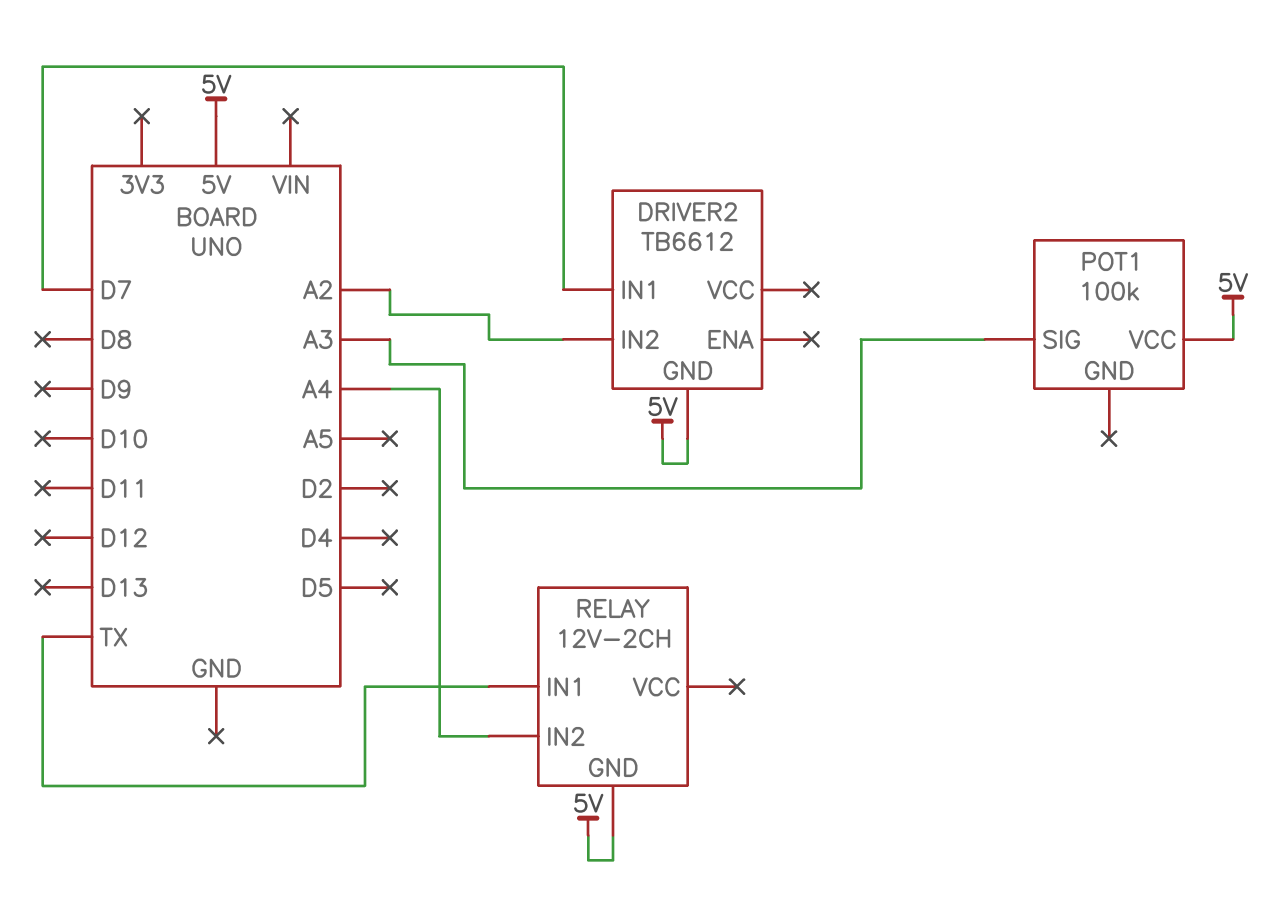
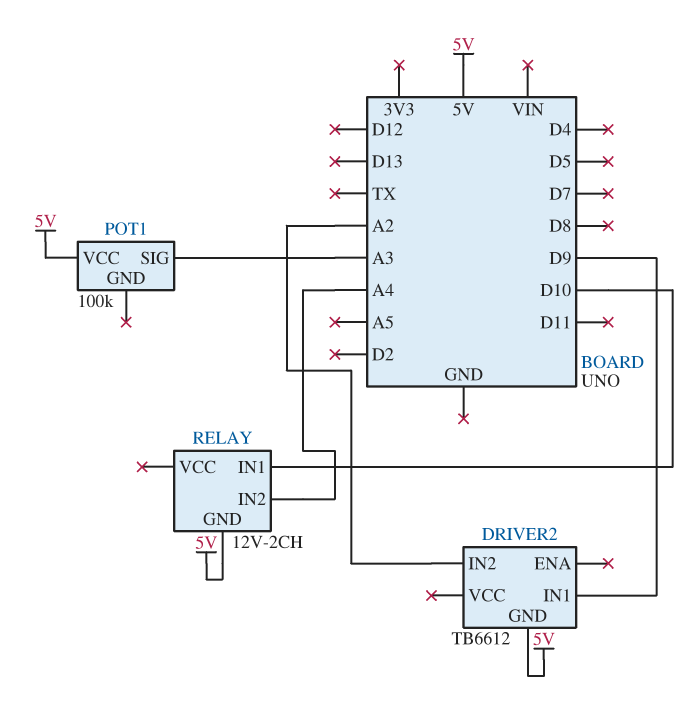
DRIVER2 pin IN1: D7 -> D9
RELAY pin IN1: TX -> D10

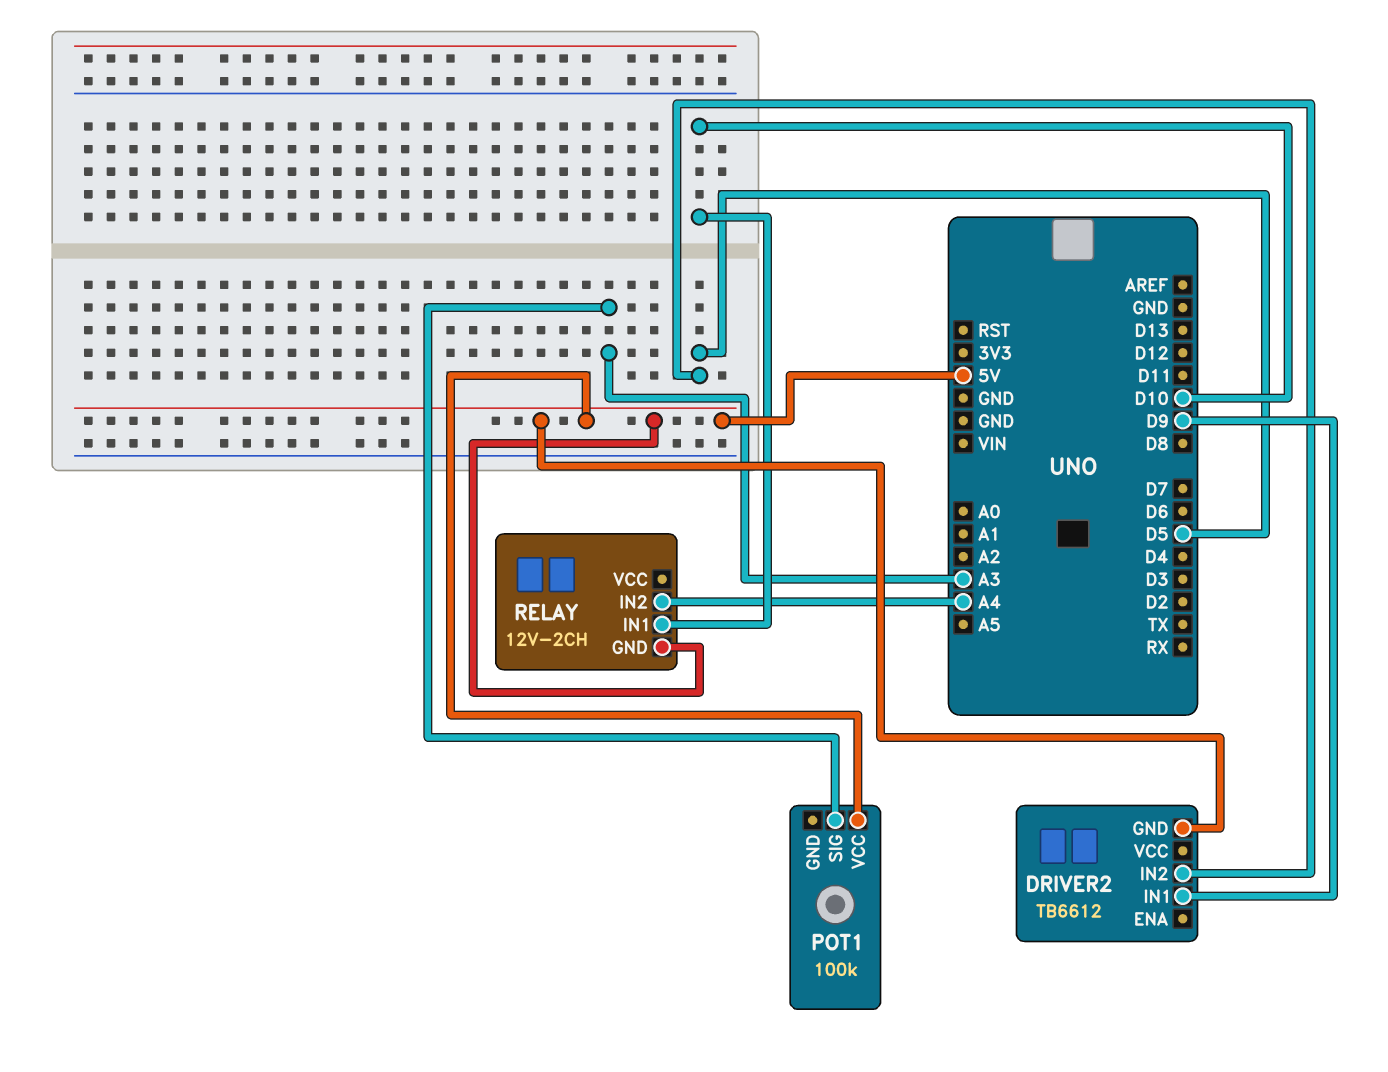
DRIVER2 pin IN2: A2 -> D5

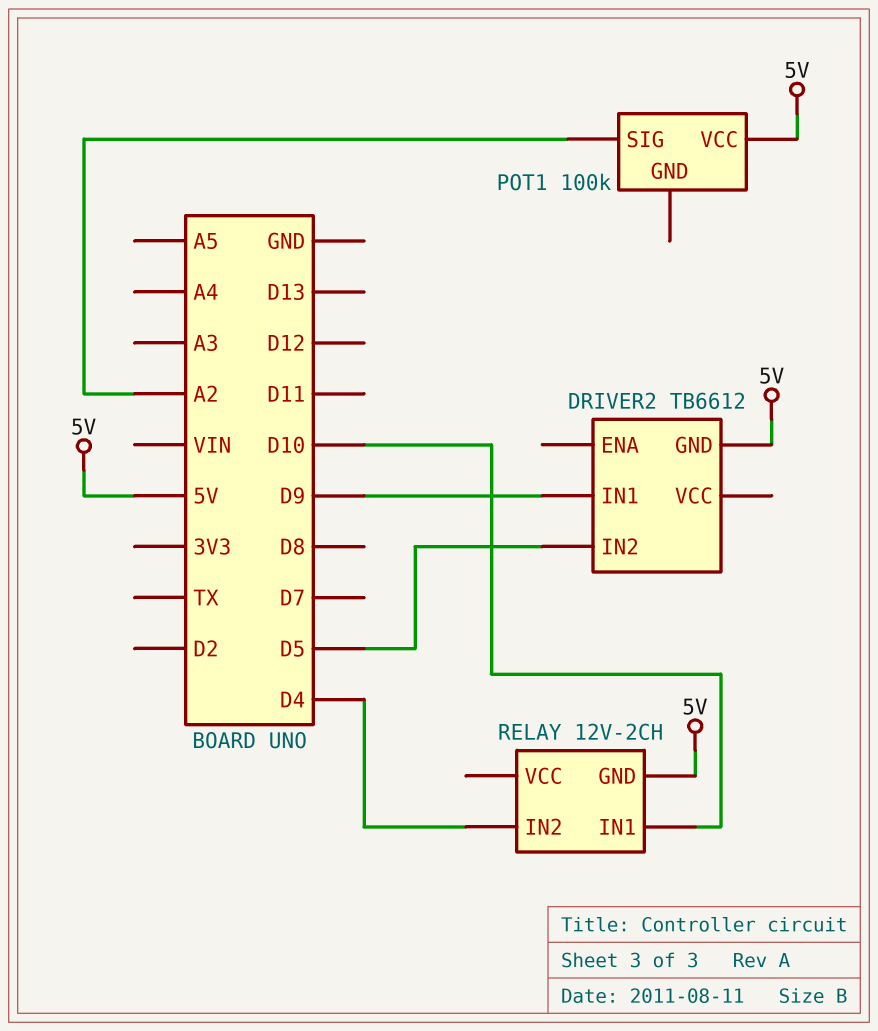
POT1 pin SIG: A3 -> A2
RELAY pin IN2: A4 -> D4

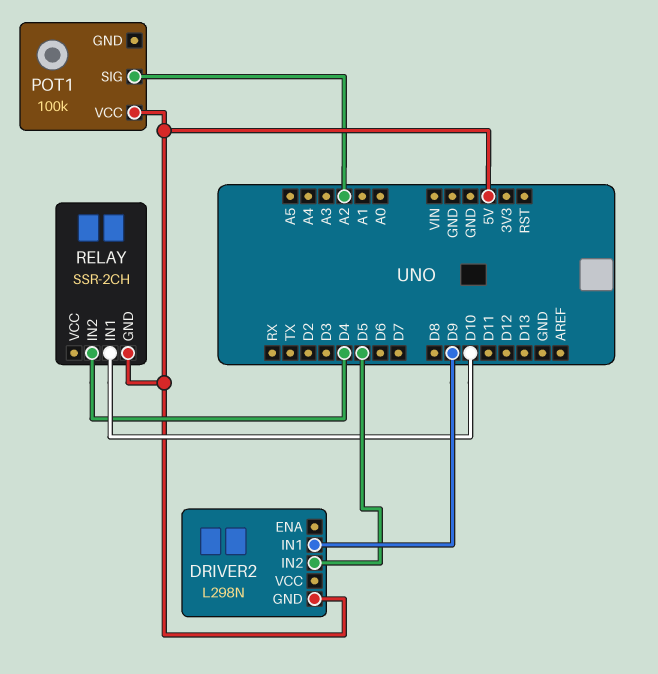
DRIVER2: TB6612 -> L298N
RELAY: 12V-2CH -> SSR-2CH

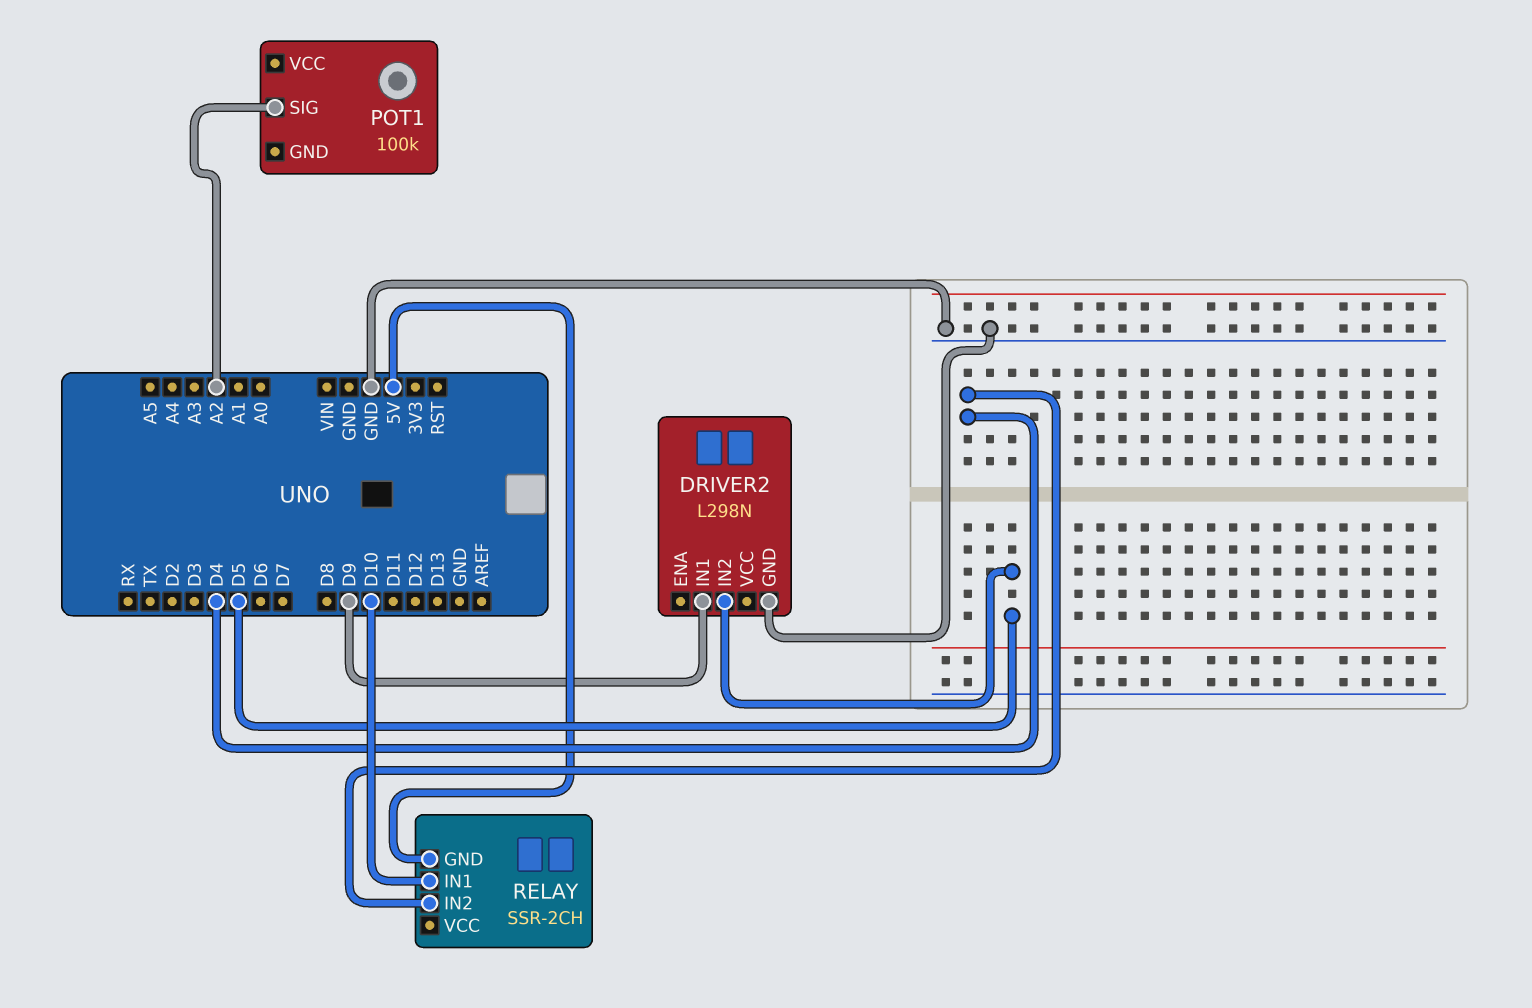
DRIVER2 pin GND: 5V -> GND
POT1 pin VCC: 5V -> none

